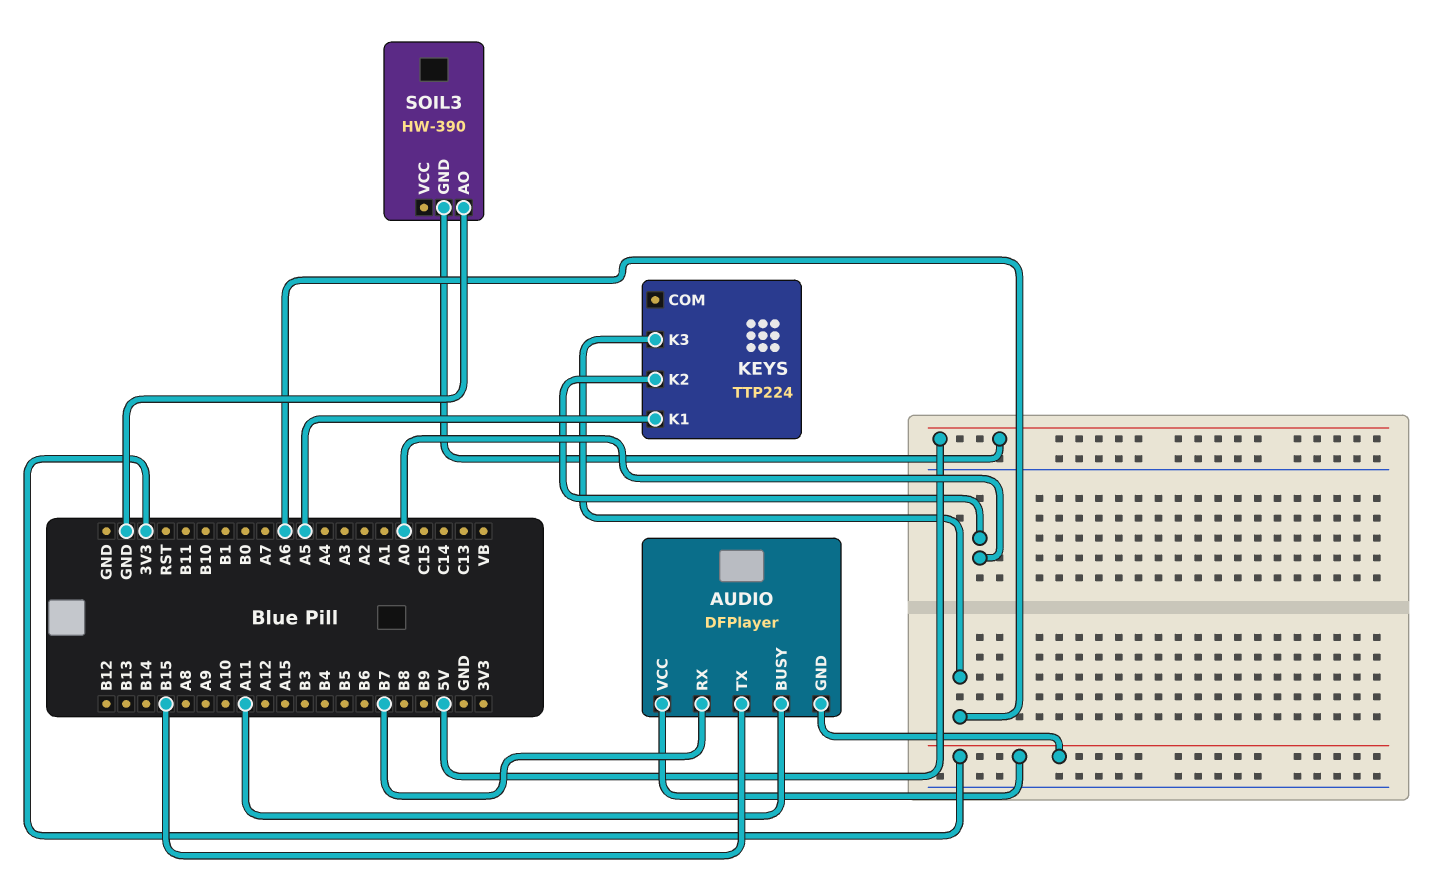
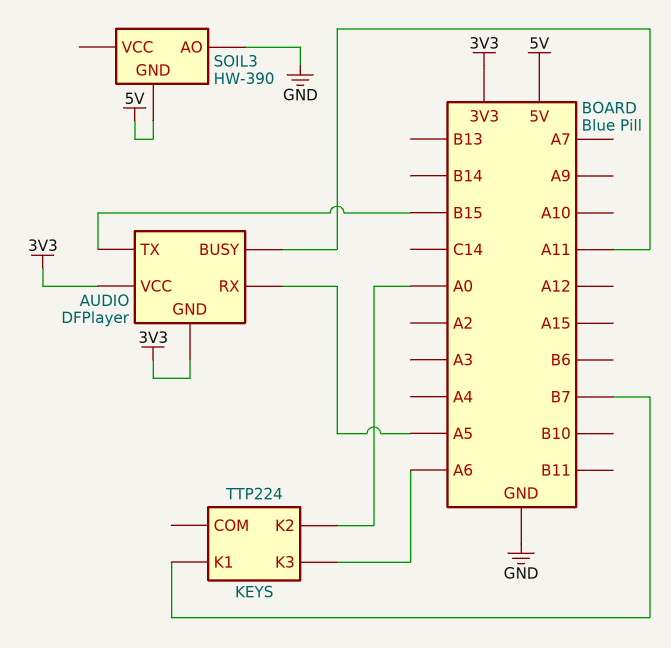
AUDIO pin RX: B7 -> A5
KEYS pin K1: A5 -> B7

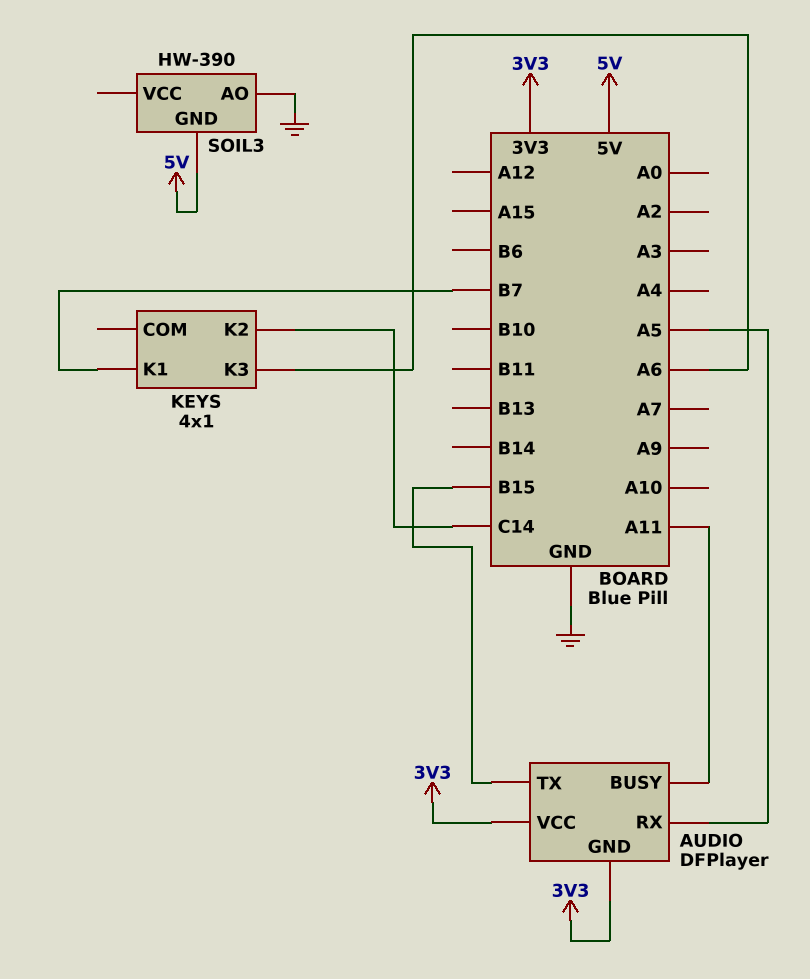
KEYS: TTP224 -> 4x1
KEYS pin K2: A0 -> C14

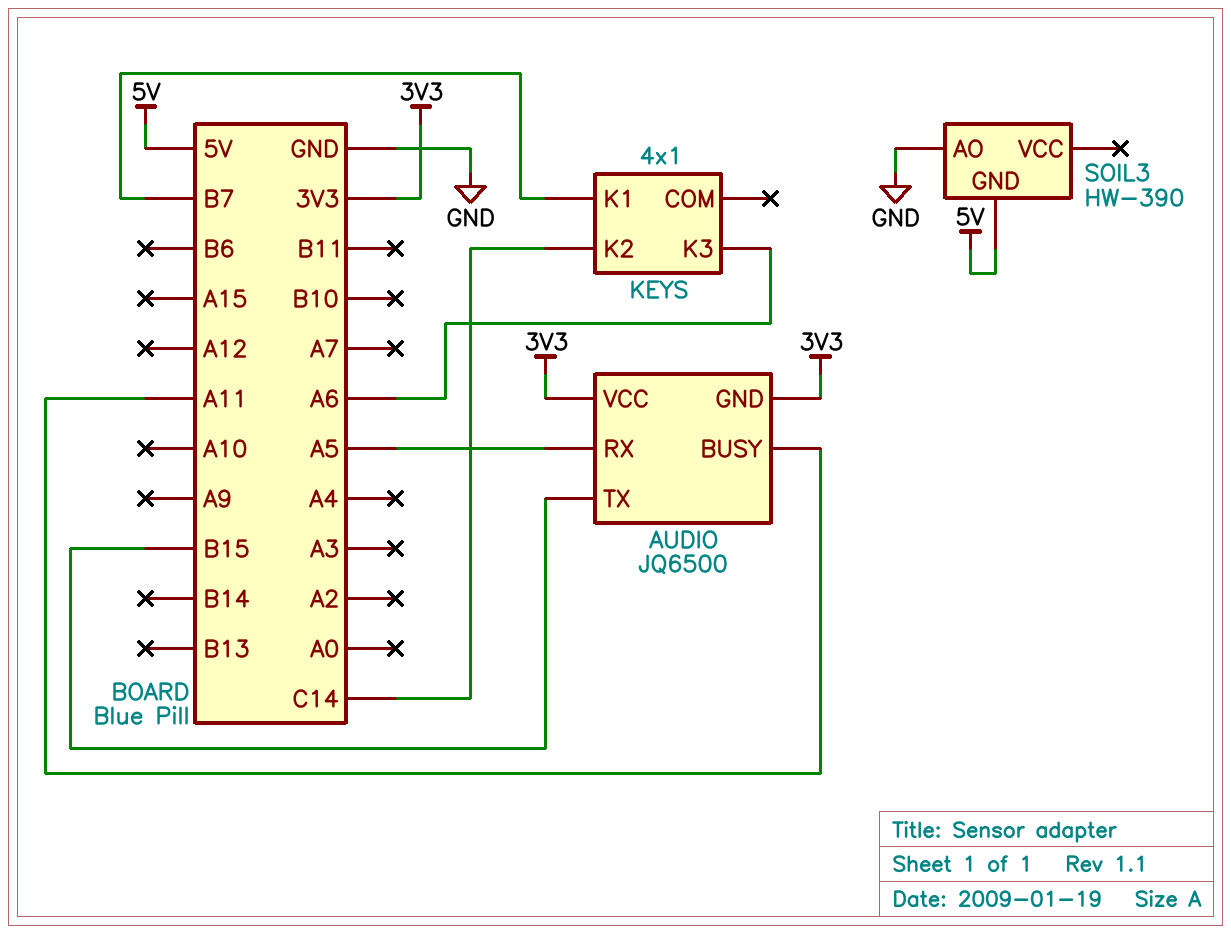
AUDIO: DFPlayer -> JQ6500

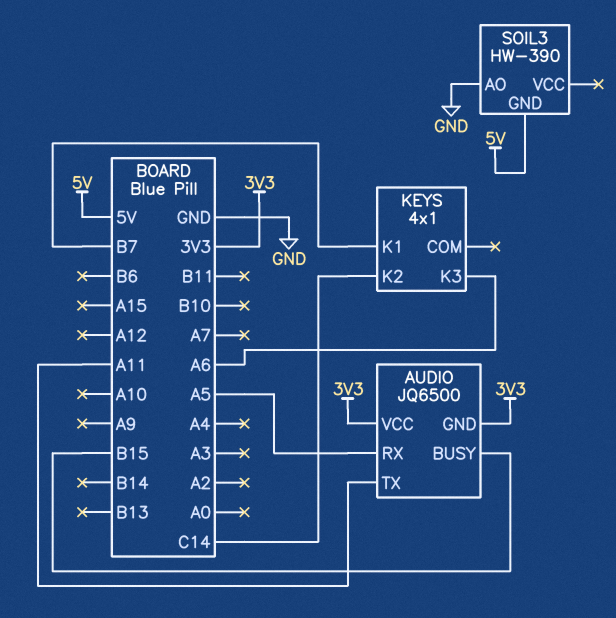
AUDIO pin BUSY: A11 -> B15
AUDIO pin TX: B15 -> A11

